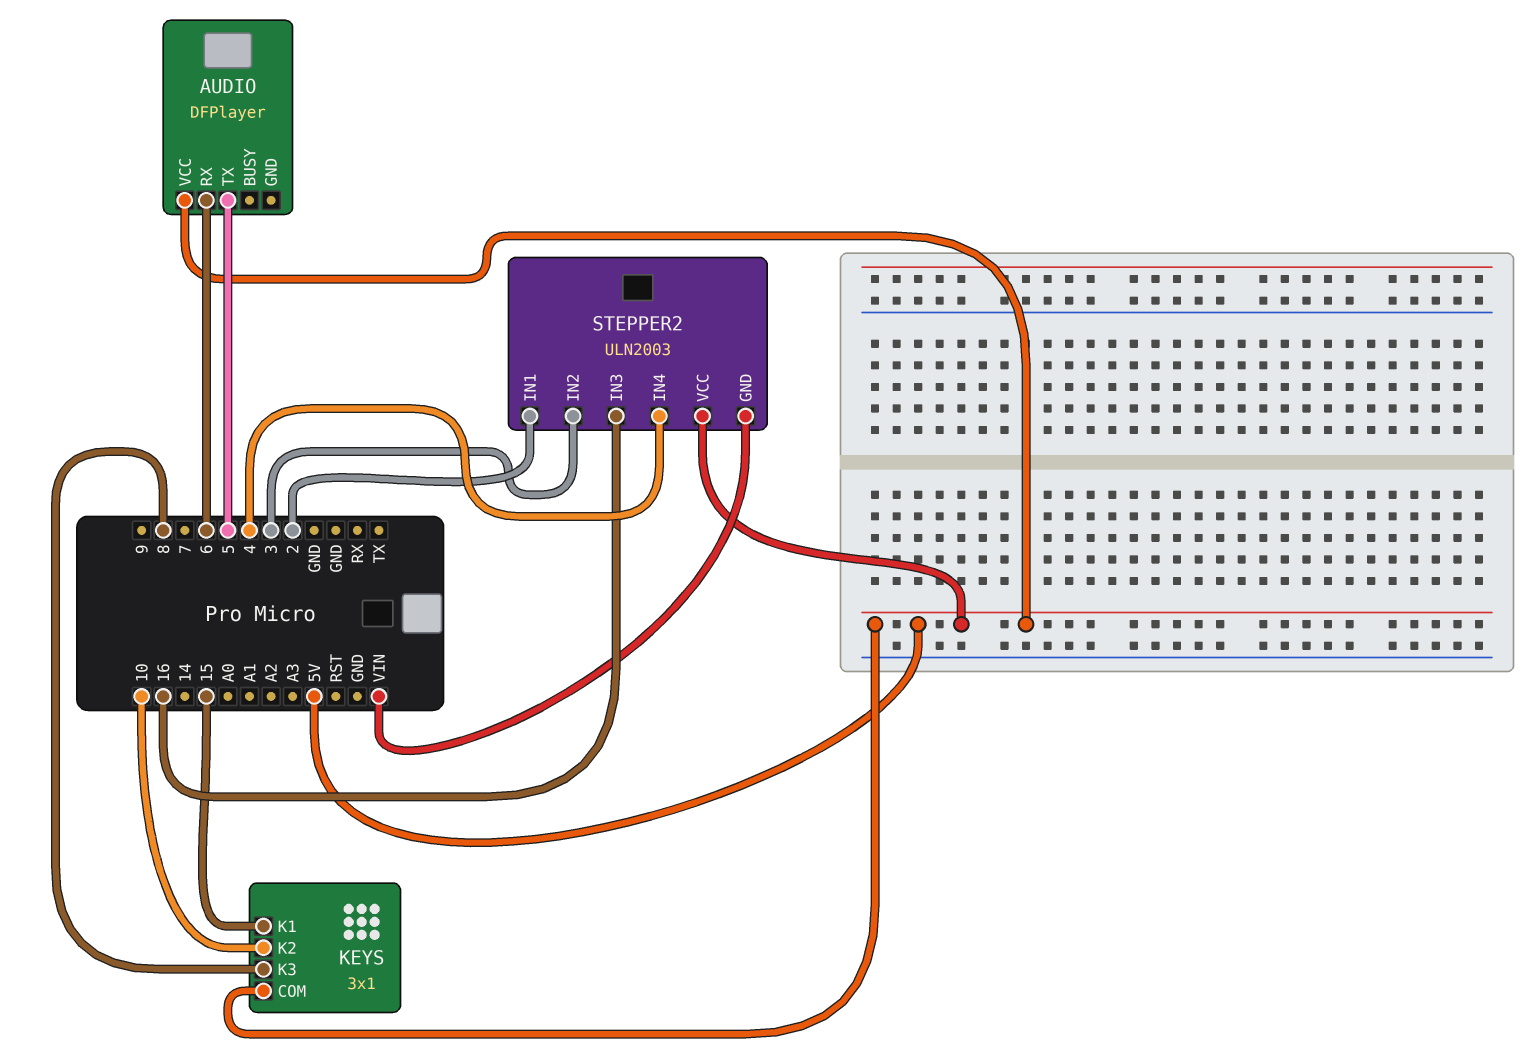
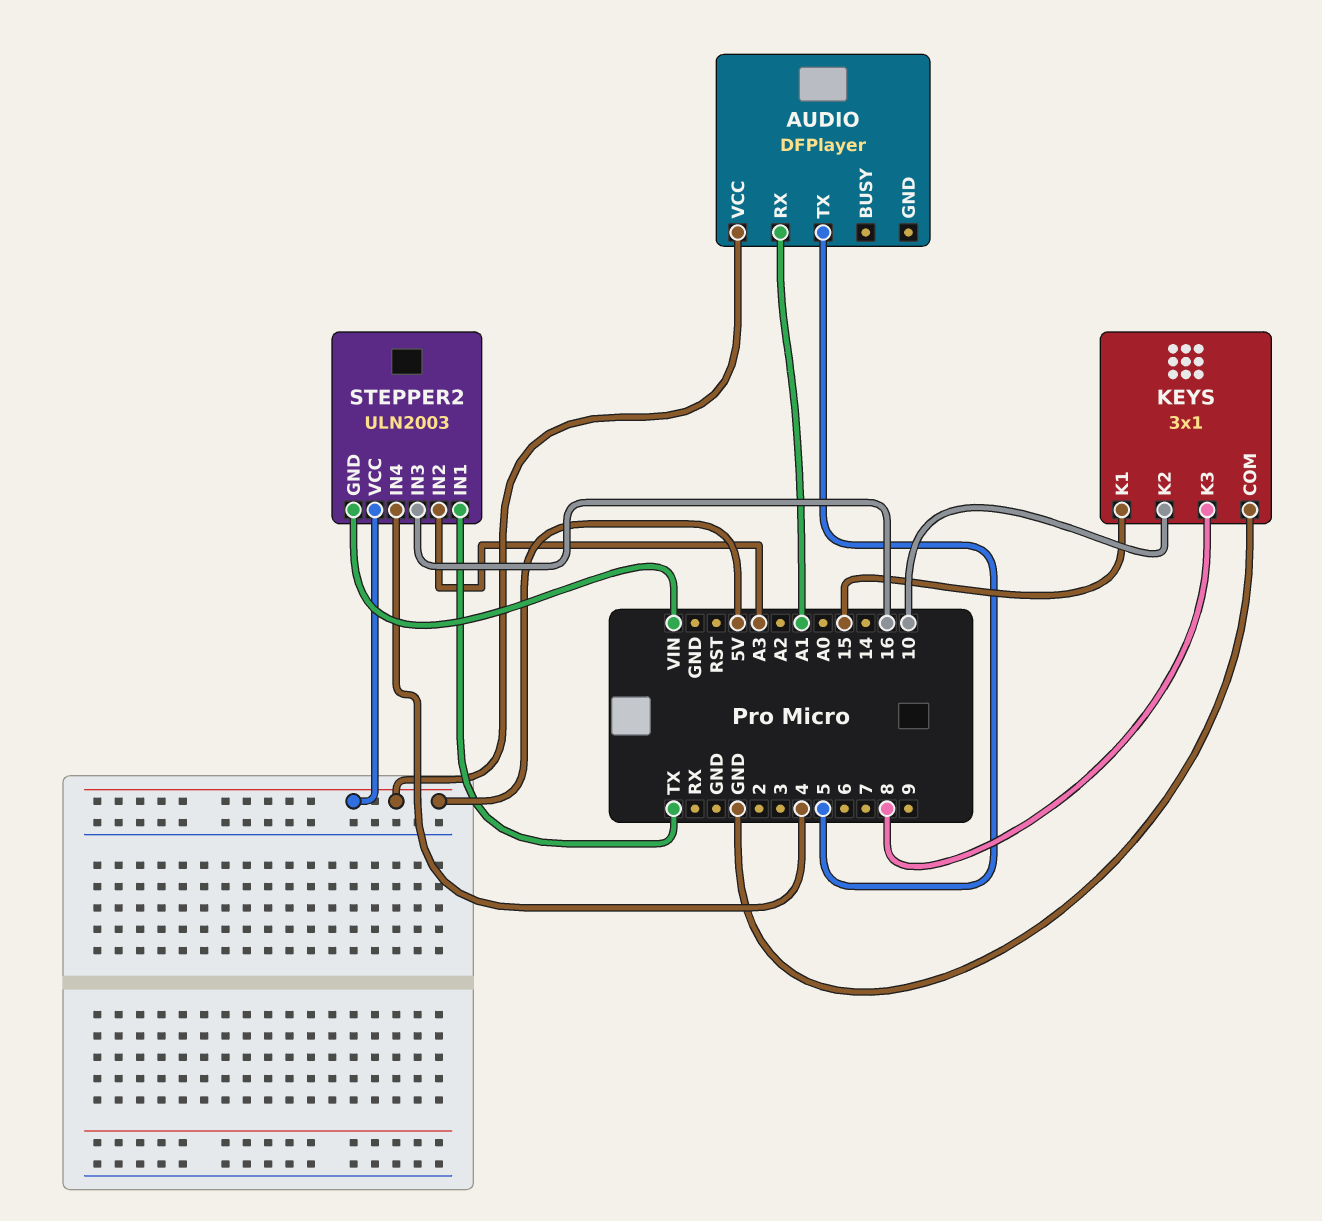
AUDIO pin RX: 6 -> A1
KEYS pin COM: 5V -> GND
STEPPER2 pin IN1: 2 -> TX
STEPPER2 pin IN2: 3 -> A3

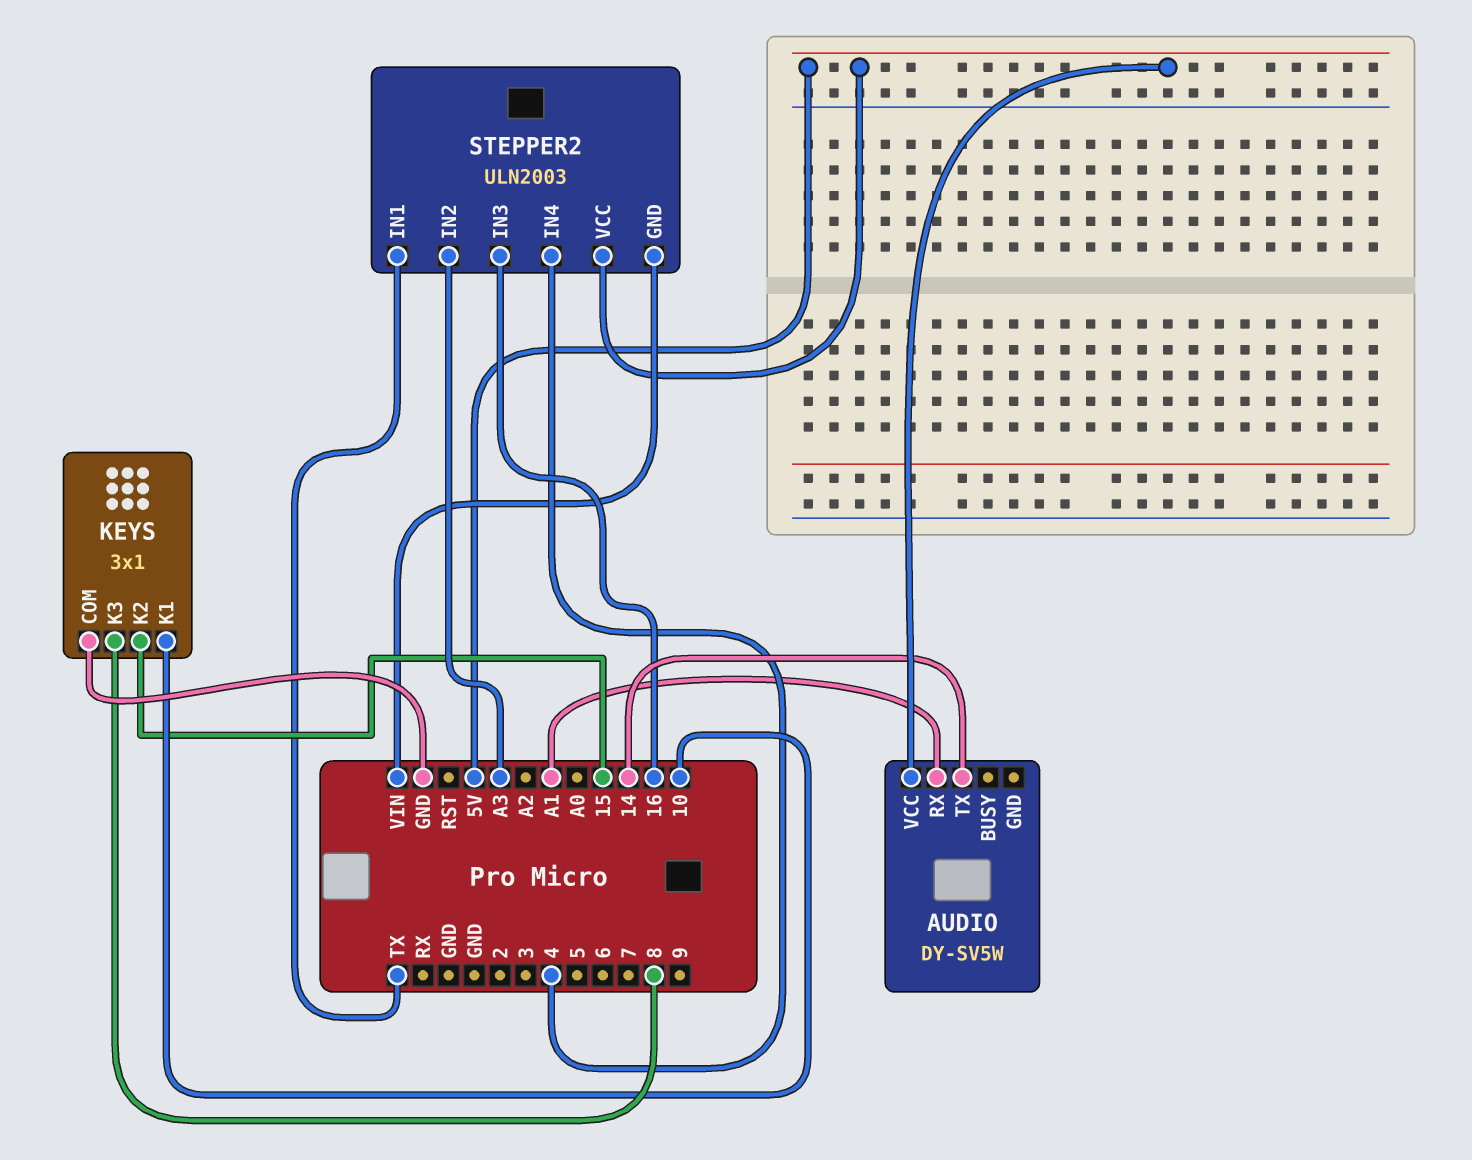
AUDIO: DFPlayer -> DY-SV5W
AUDIO pin TX: 5 -> 14
KEYS pin K1: 15 -> 10
KEYS pin K2: 10 -> 15

